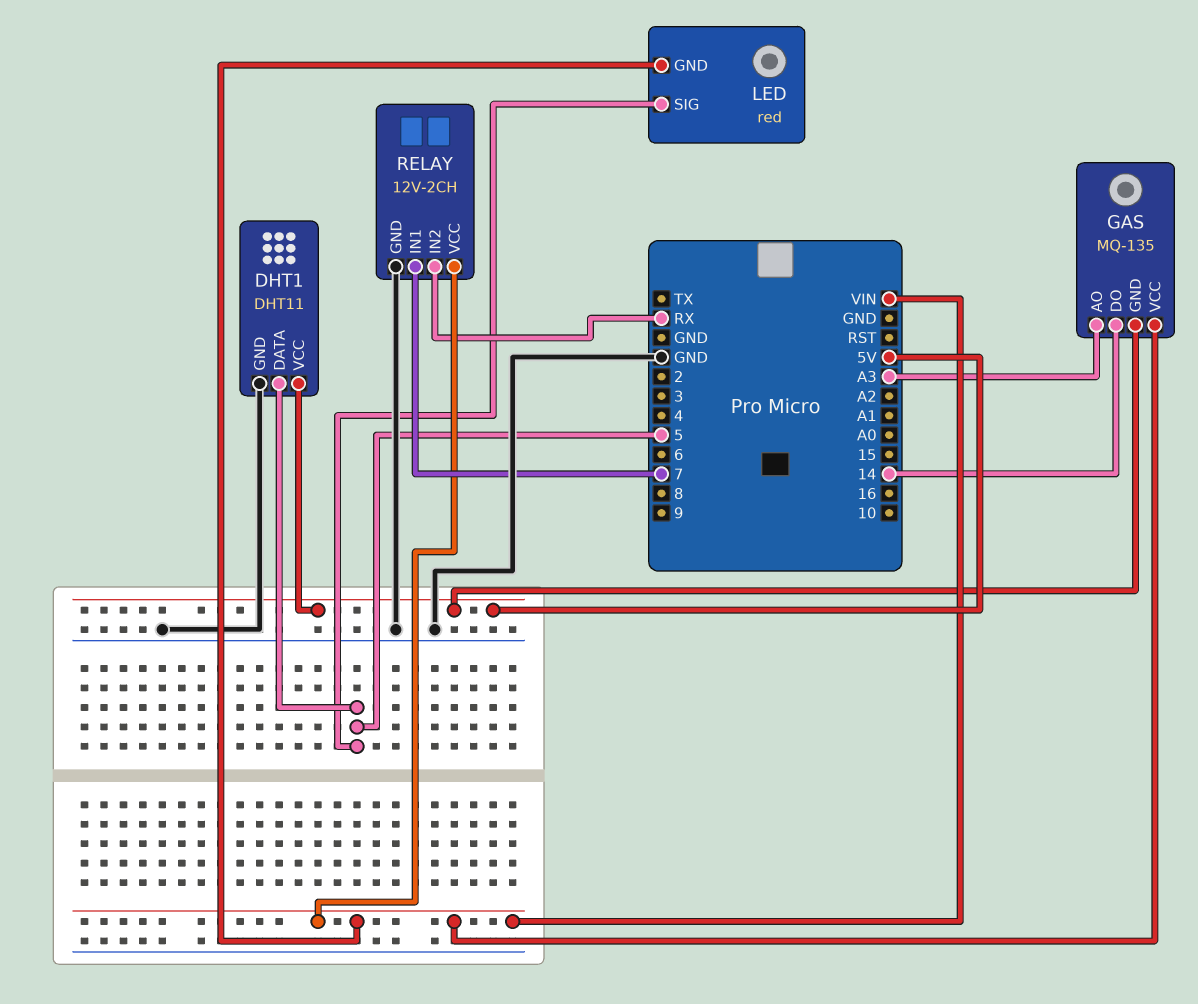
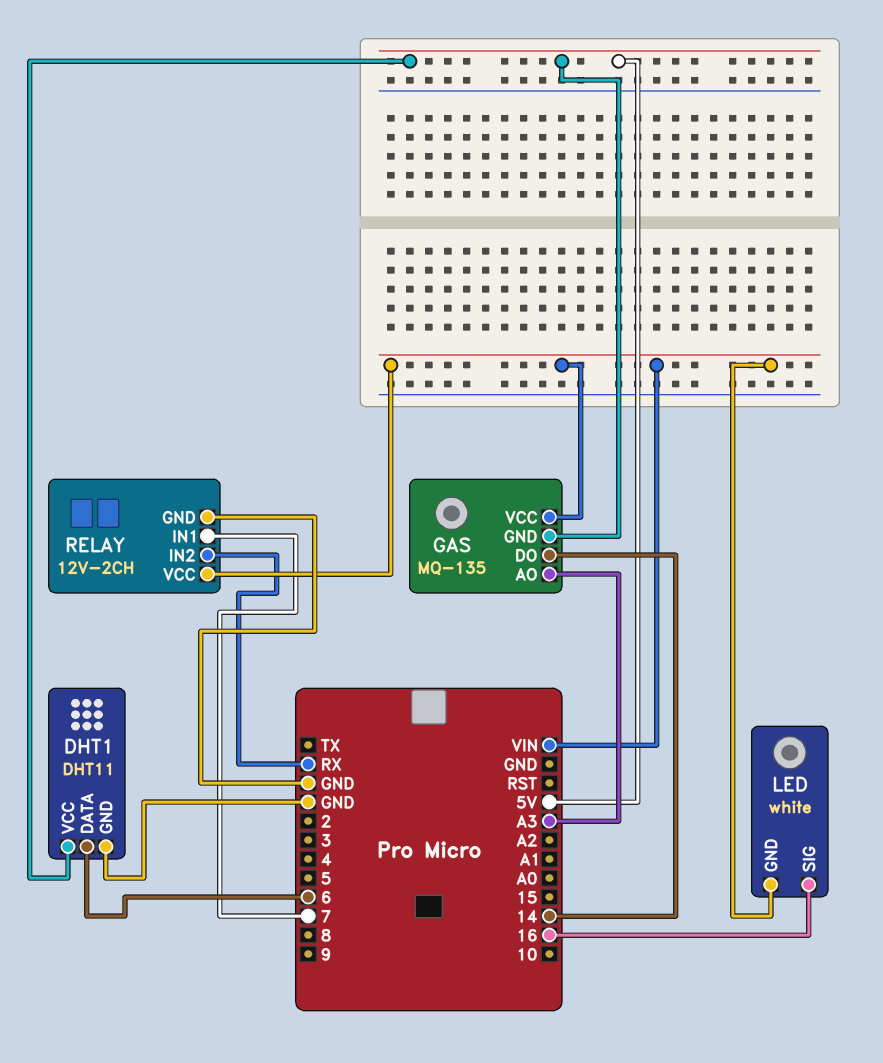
DHT1 pin DATA: 5 -> 6
LED: red -> white
LED pin SIG: 5 -> 16

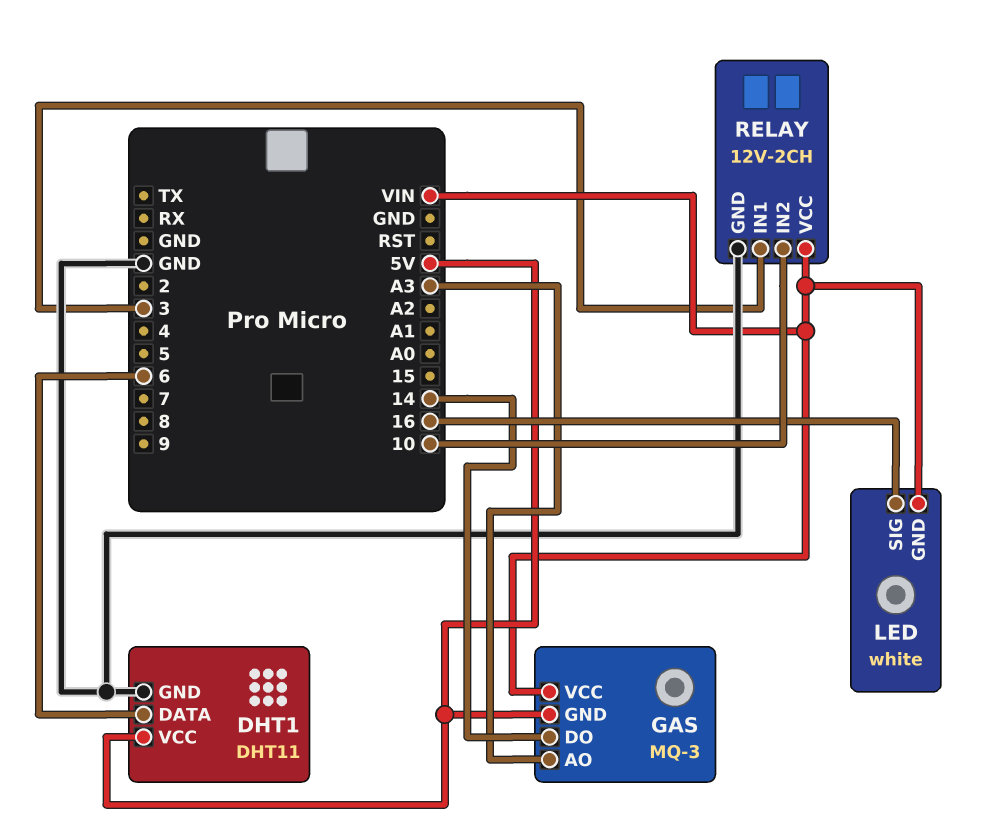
GAS: MQ-135 -> MQ-3
RELAY pin IN1: 7 -> 3
RELAY pin IN2: RX -> 10

